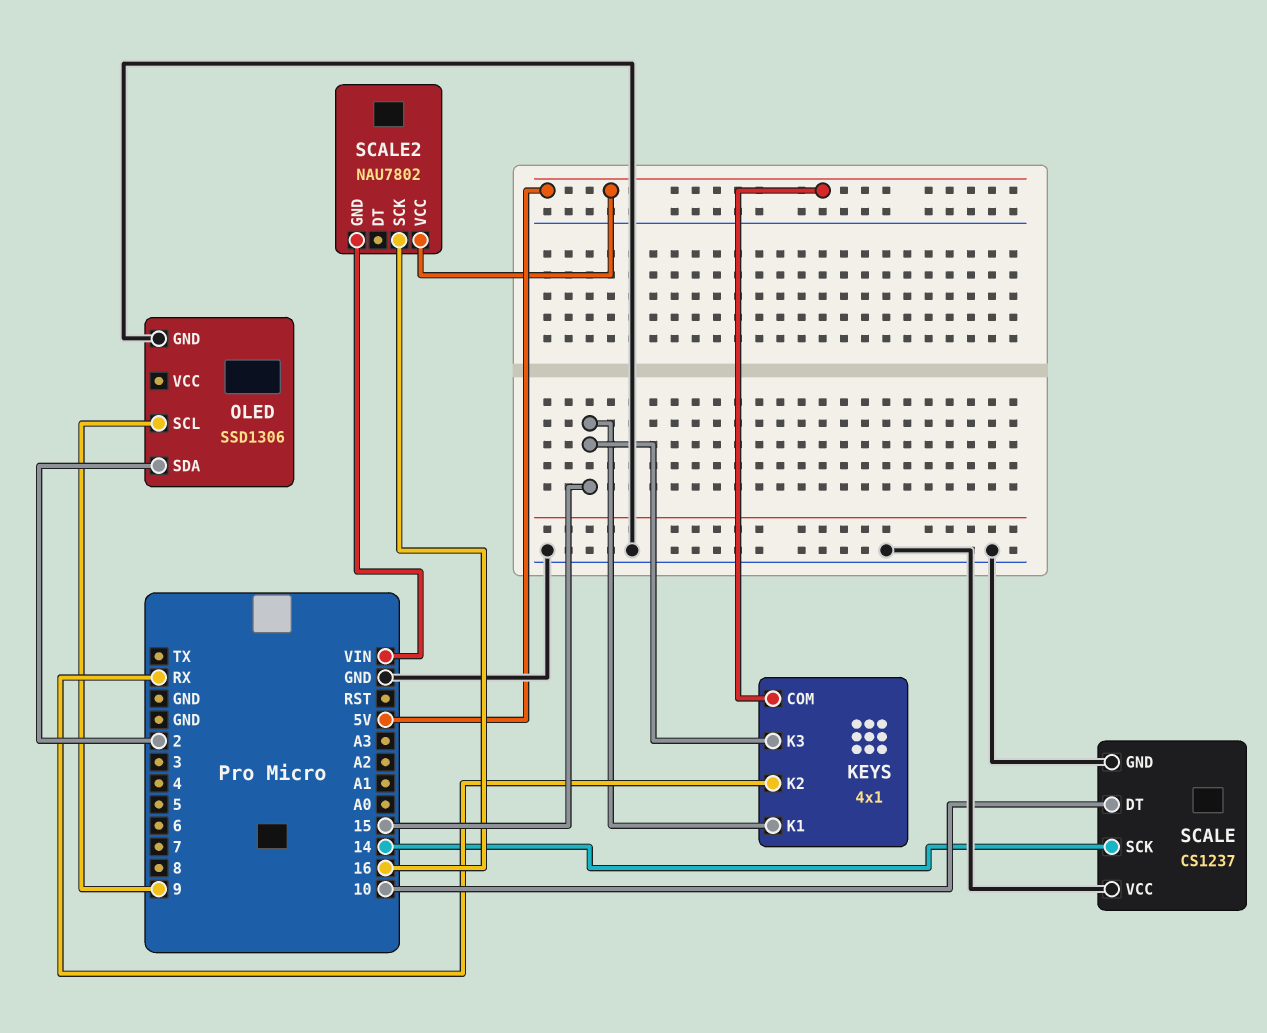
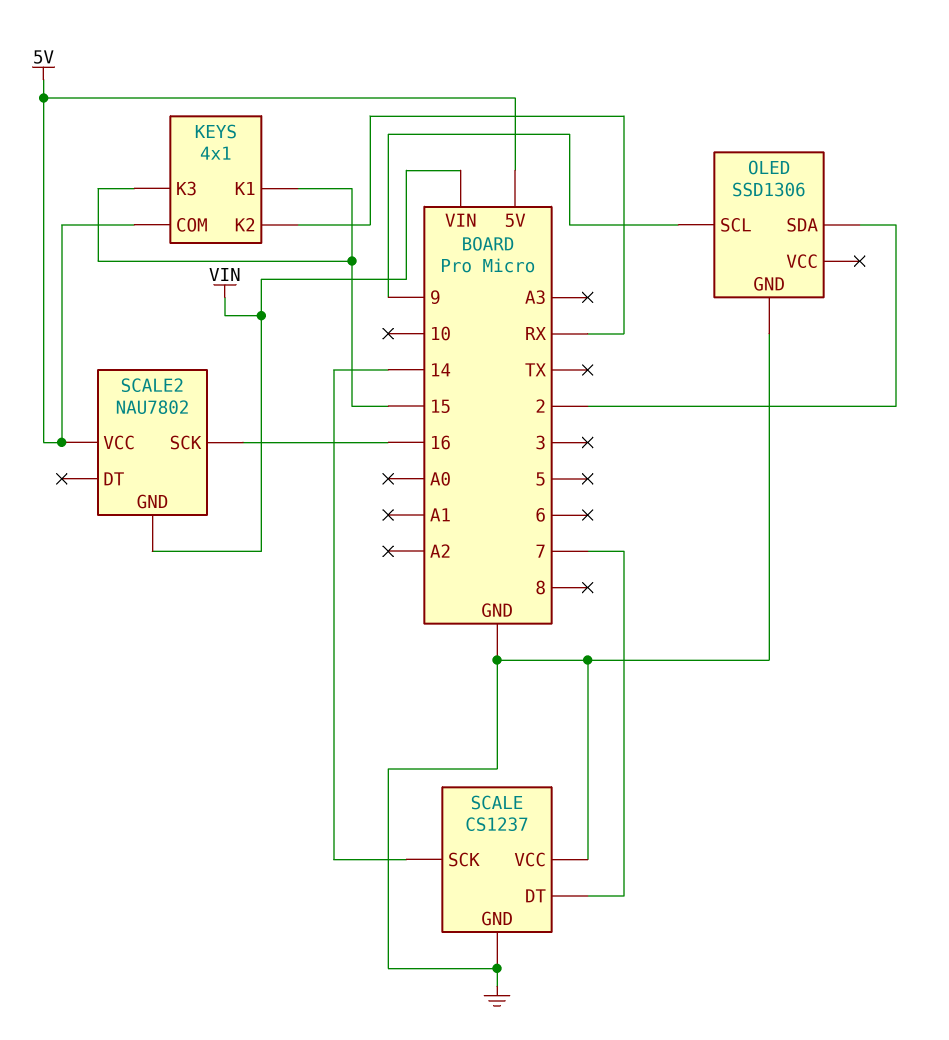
SCALE pin DT: 10 -> 7

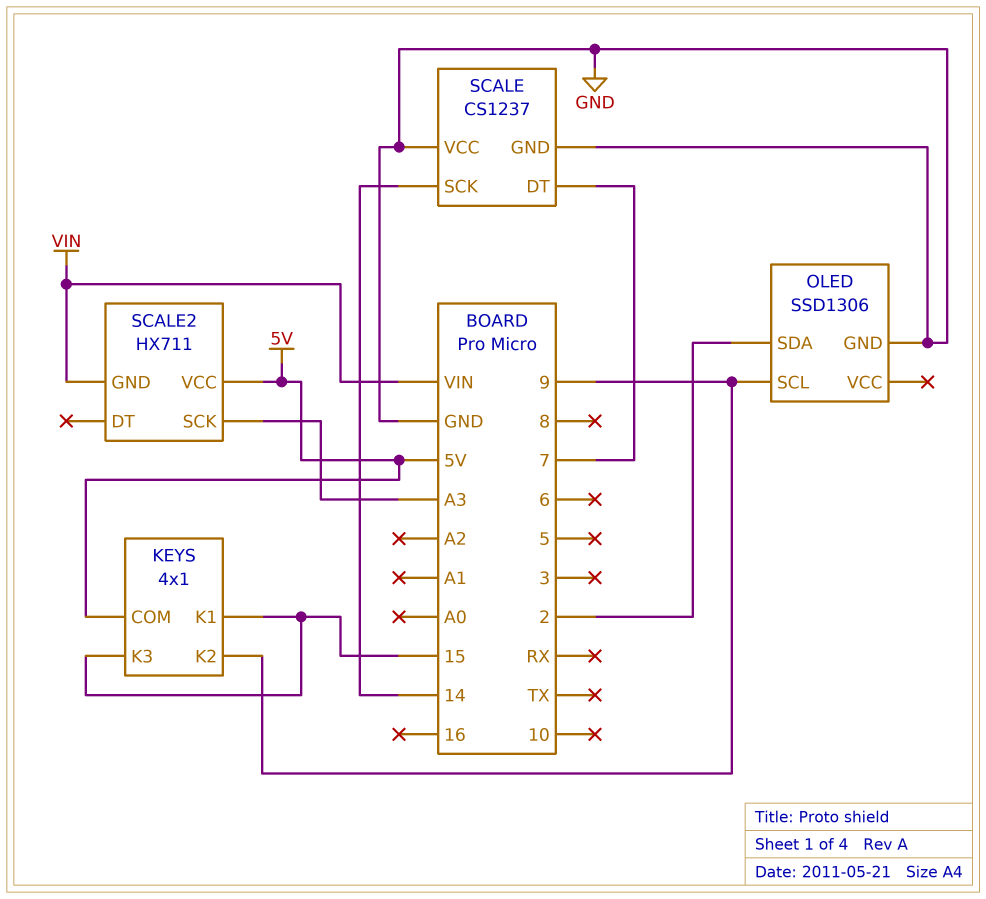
KEYS pin K2: RX -> 9
SCALE2: NAU7802 -> HX711
SCALE2 pin SCK: 16 -> A3

